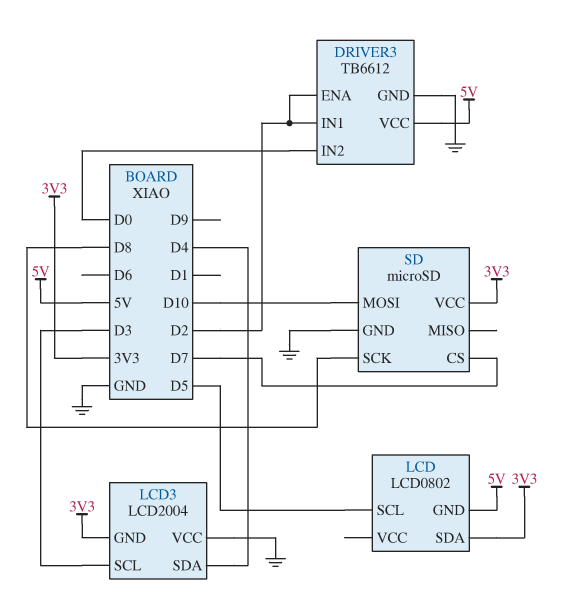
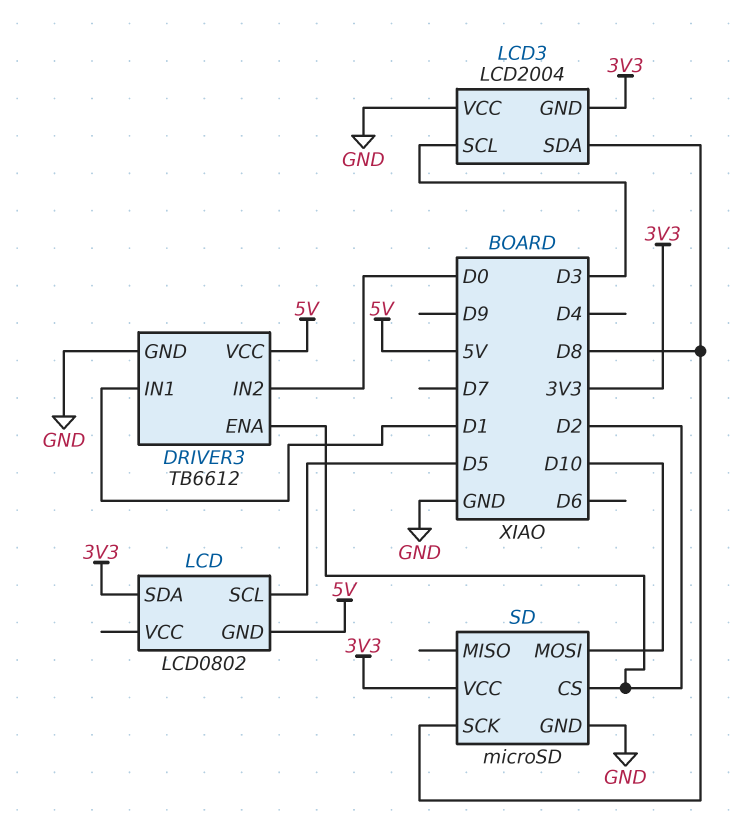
DRIVER3 pin IN1: D2 -> D1
LCD3 pin SDA: D4 -> D8
SD pin CS: D7 -> D2

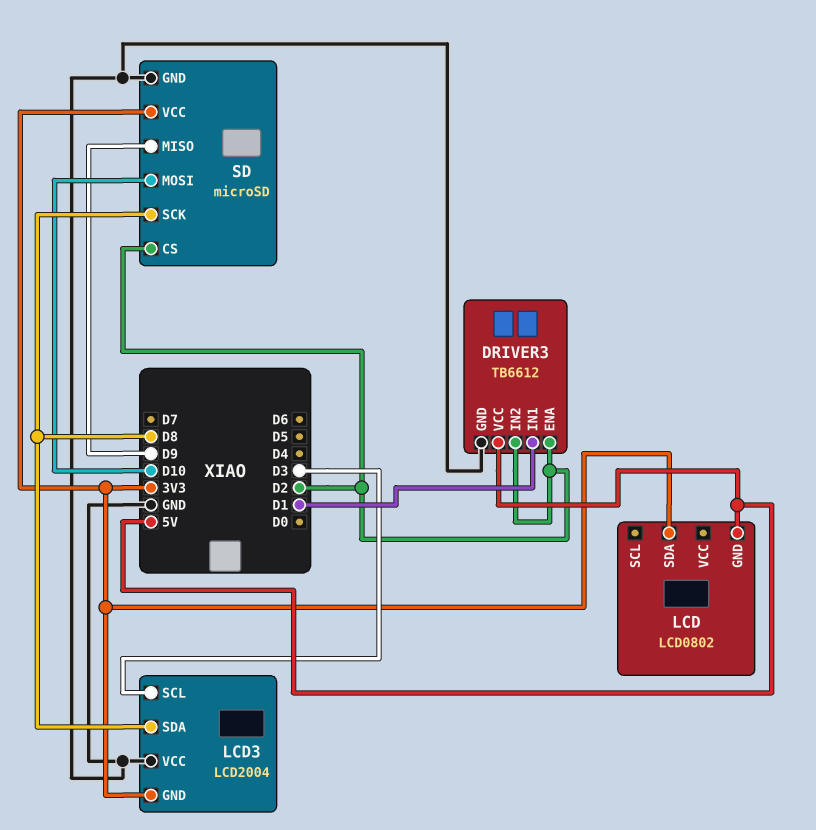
DRIVER3 pin IN2: D0 -> D2
LCD pin SCL: D5 -> none
SD pin MISO: none -> D9

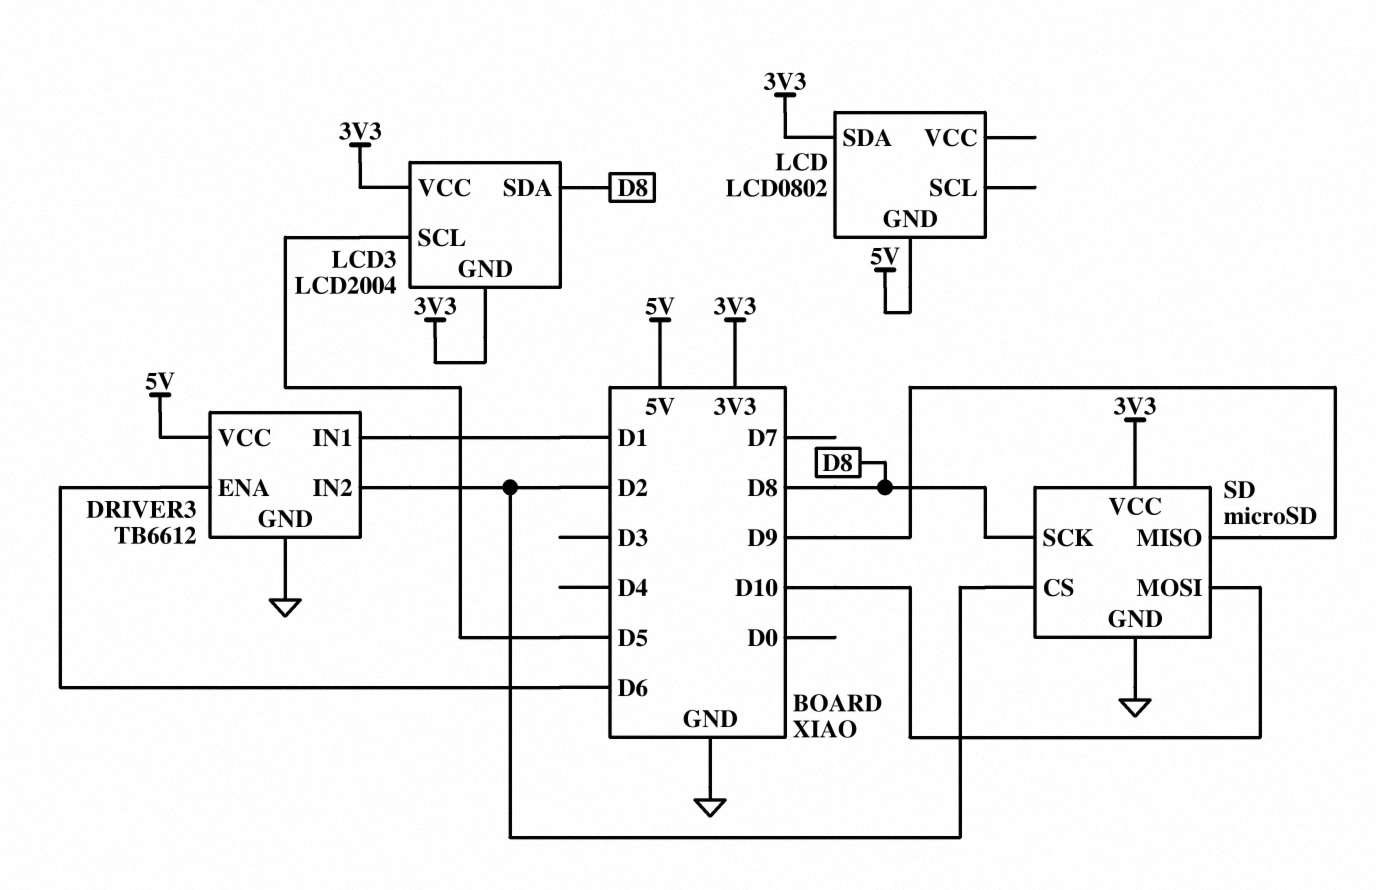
DRIVER3 pin ENA: D2 -> D6
LCD3 pin SCL: D3 -> D5
LCD3 pin VCC: GND -> 3V3

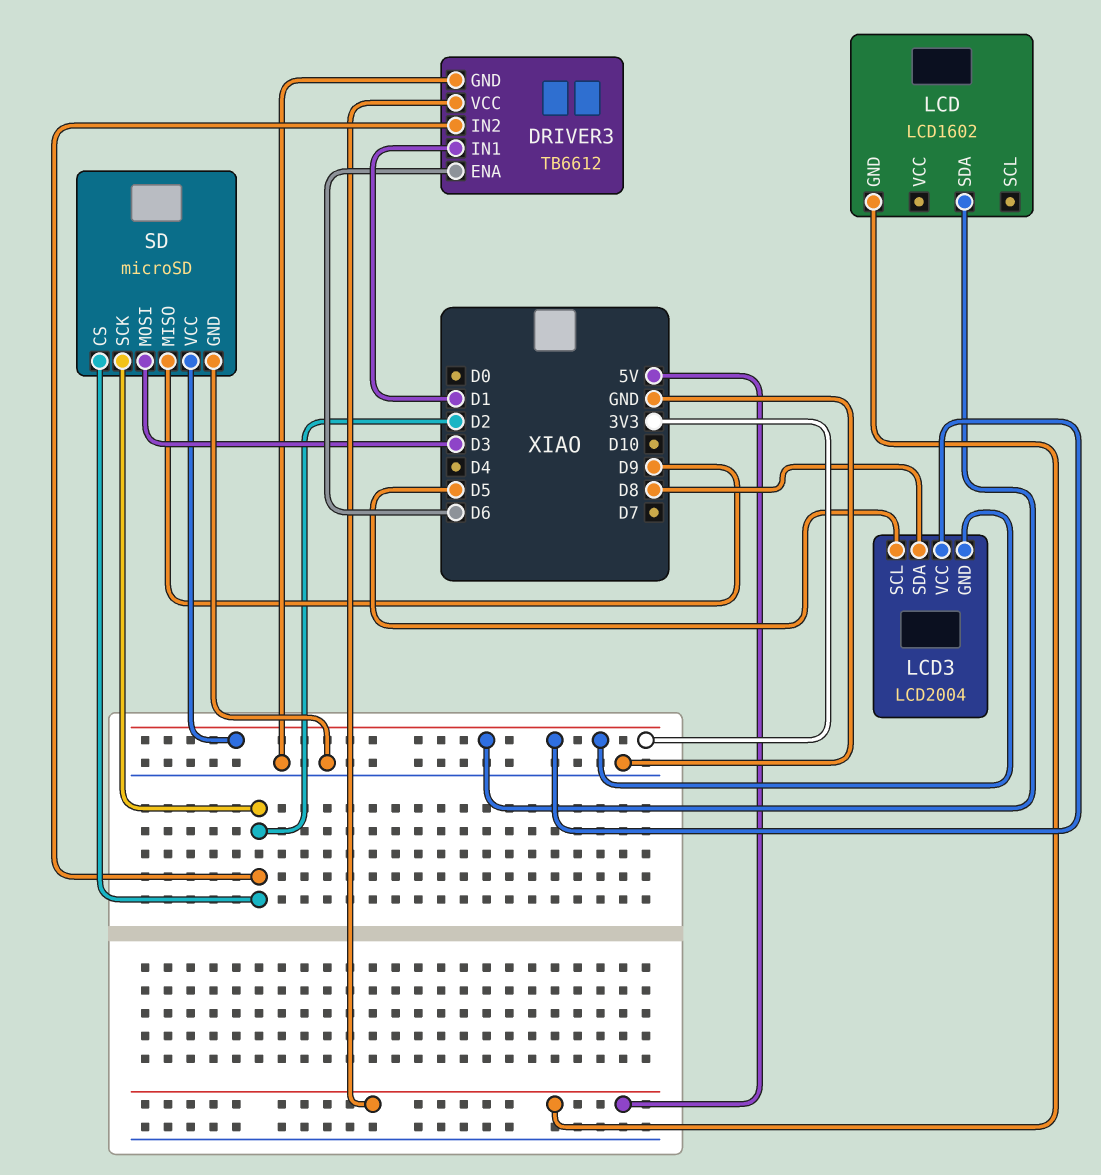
LCD: LCD0802 -> LCD1602
SD pin MOSI: D10 -> D3
SD pin SCK: D8 -> D2

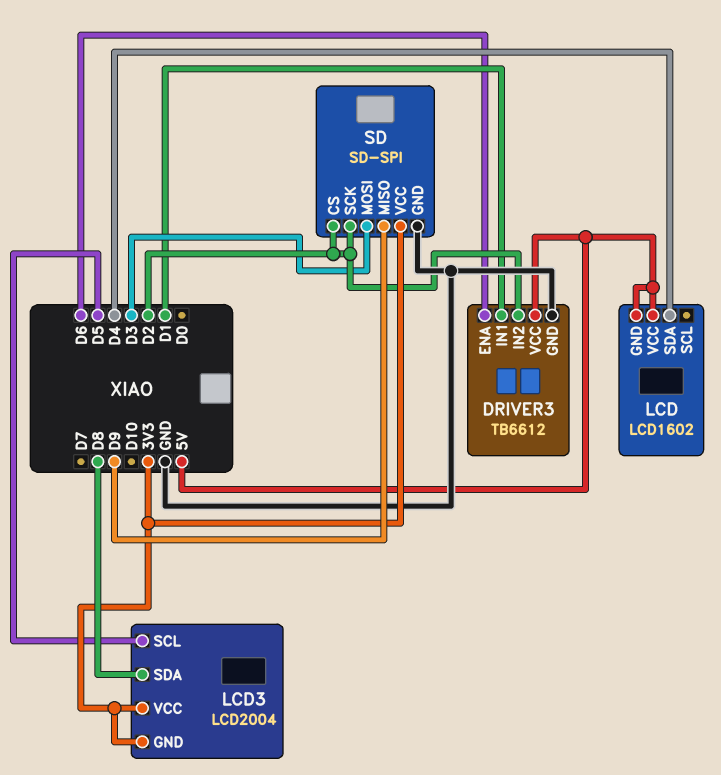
LCD pin SDA: 3V3 -> D4
LCD pin VCC: none -> 5V
SD: microSD -> SD-SPI

